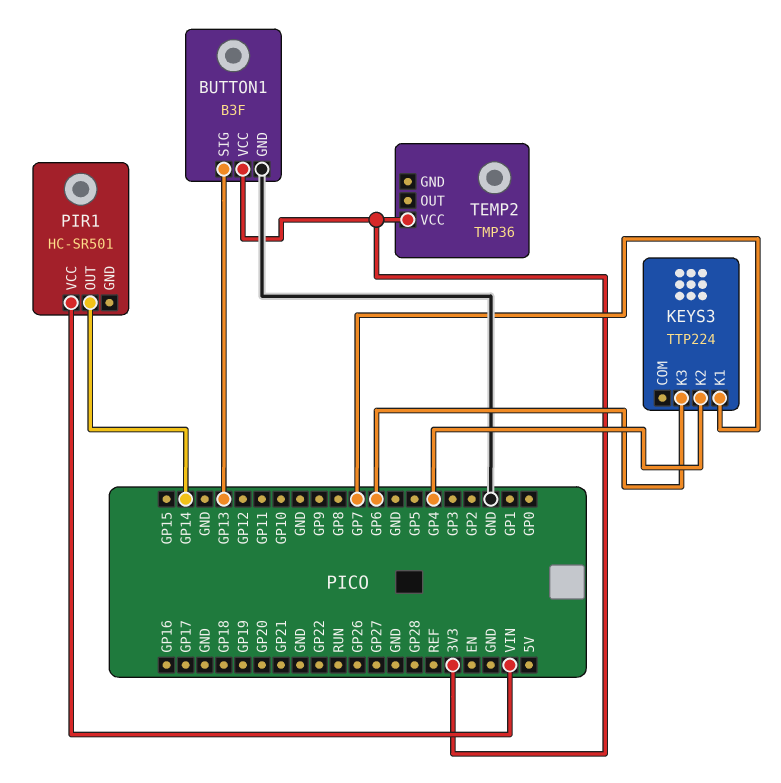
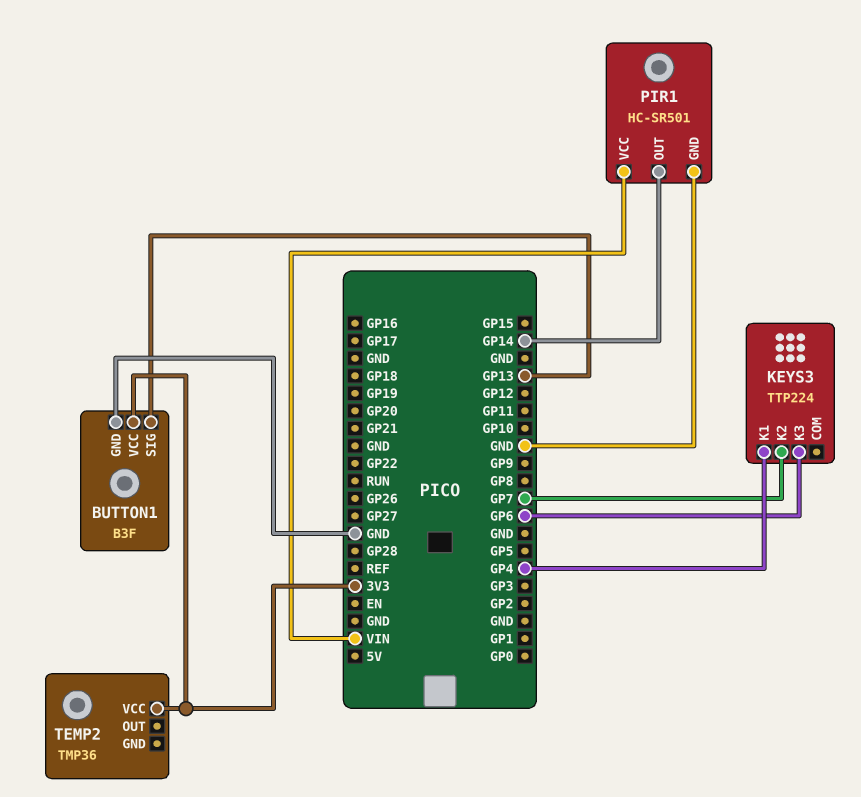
KEYS3 pin K1: GP7 -> GP4
KEYS3 pin K2: GP4 -> GP7
PIR1 pin GND: none -> GND

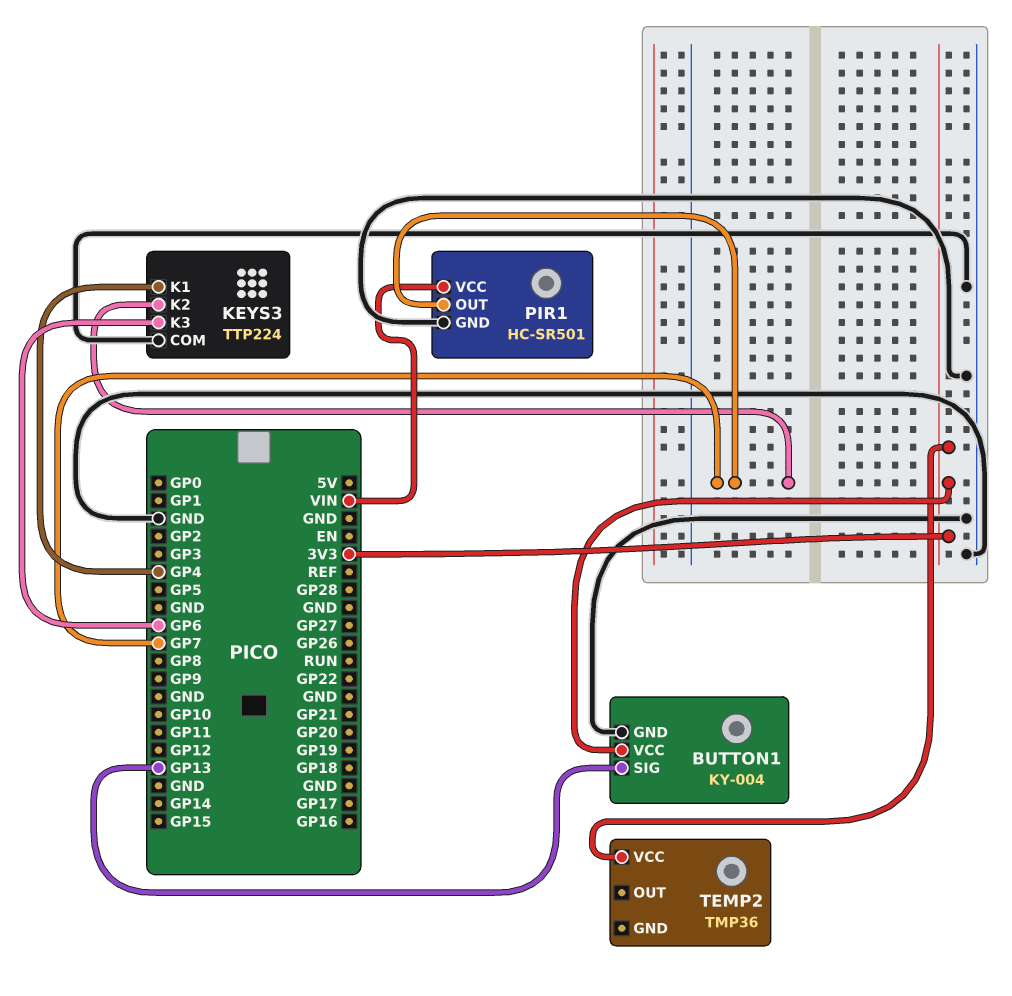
BUTTON1: B3F -> KY-004
KEYS3 pin COM: none -> GND
PIR1 pin OUT: GP14 -> GP7

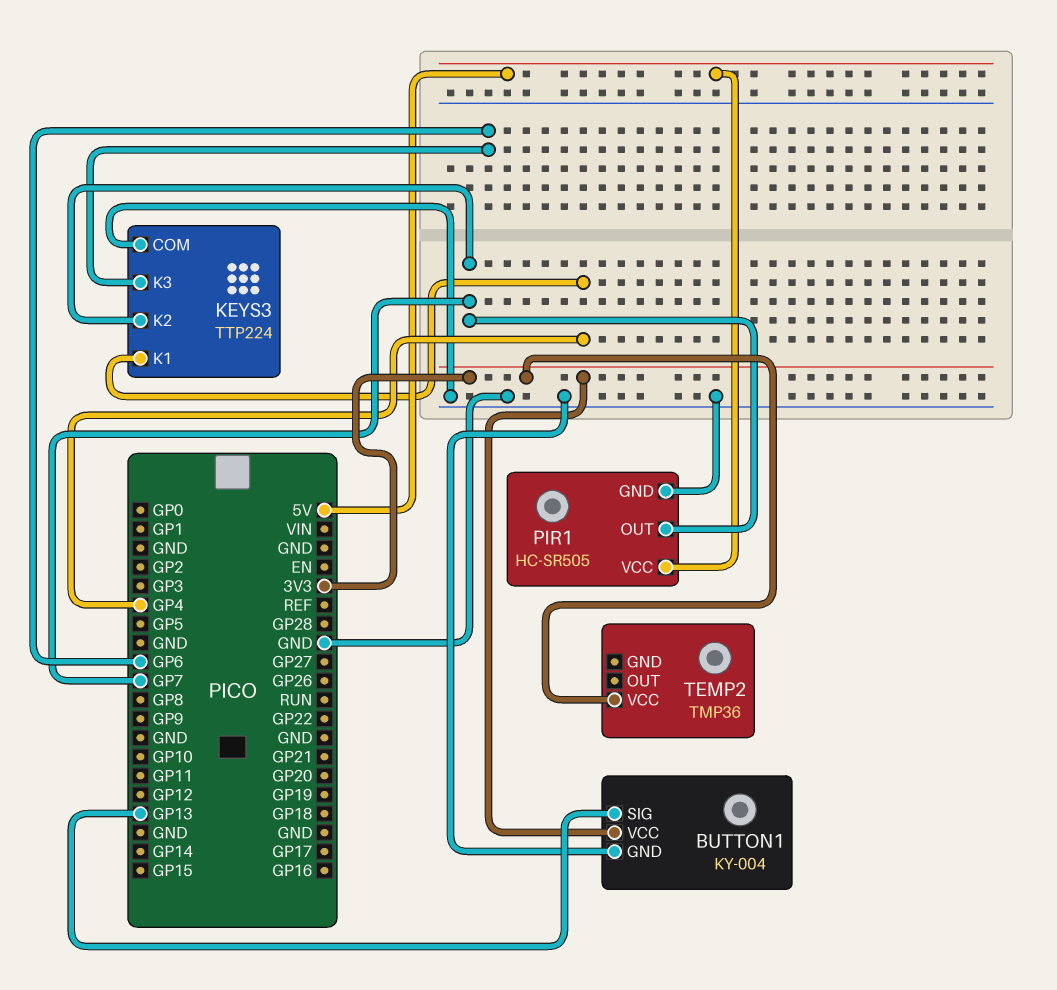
PIR1: HC-SR501 -> HC-SR505
PIR1 pin VCC: VIN -> 5V

